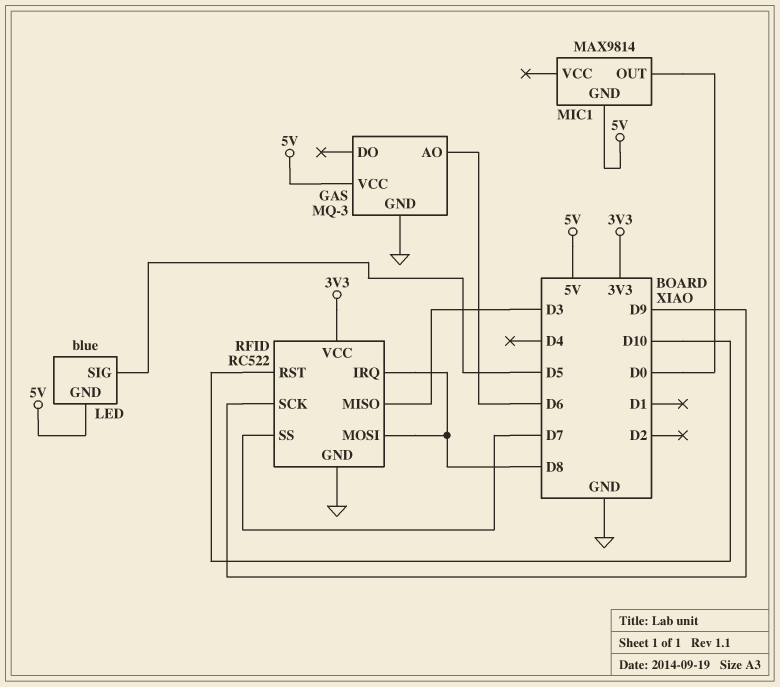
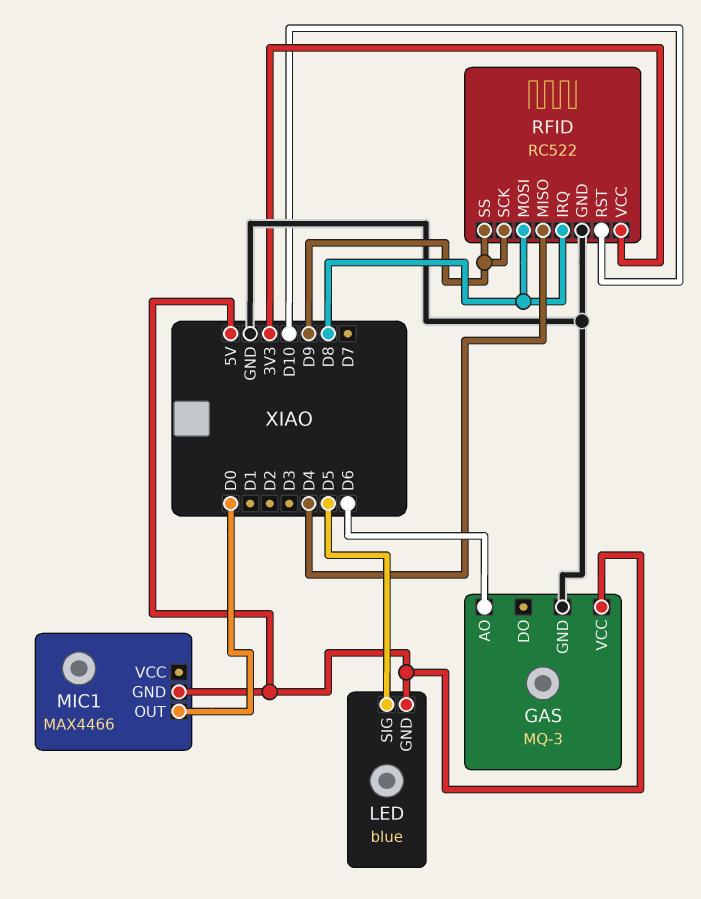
MIC1: MAX9814 -> MAX4466
RFID pin MISO: D3 -> D4
RFID pin SS: D7 -> D9

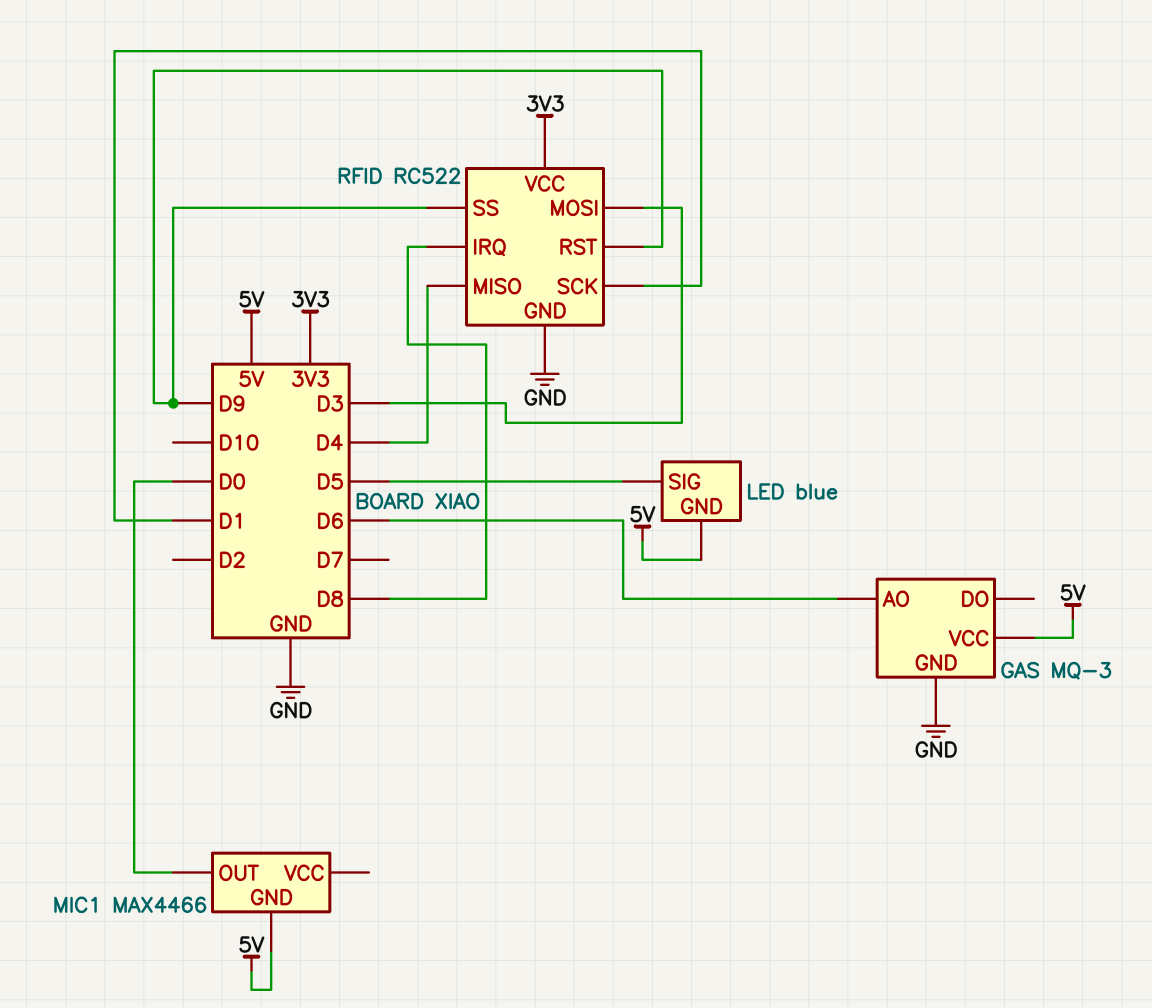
RFID pin MOSI: D8 -> D3
RFID pin RST: D10 -> D9
RFID pin SCK: D9 -> D1

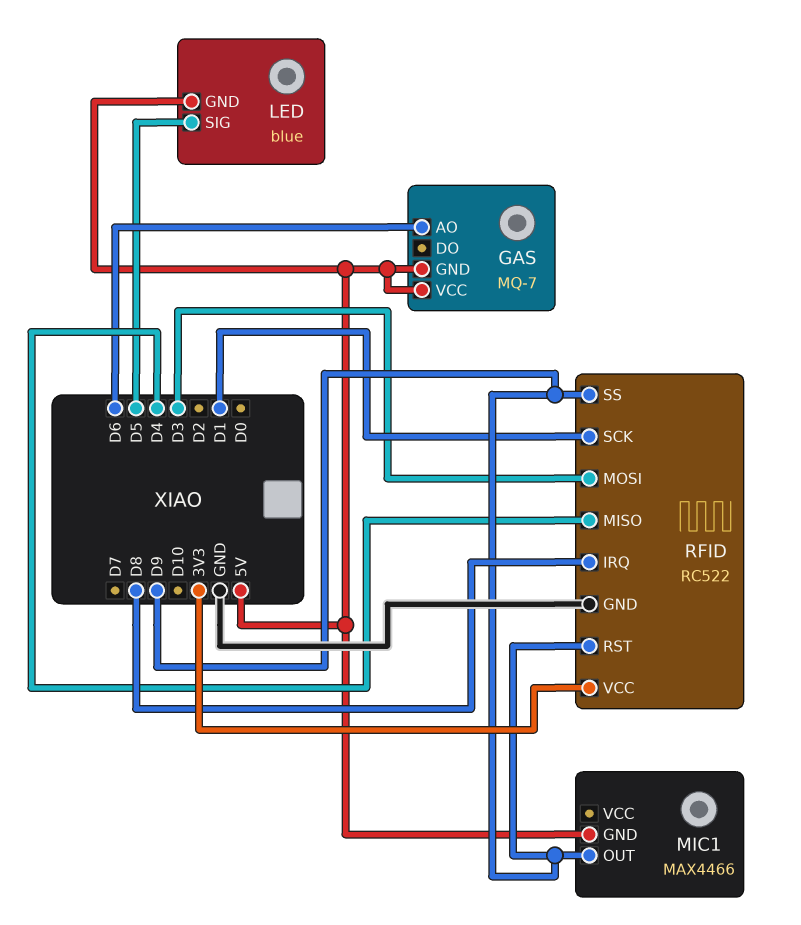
GAS: MQ-3 -> MQ-7
GAS pin GND: GND -> 5V
MIC1 pin OUT: D0 -> D9

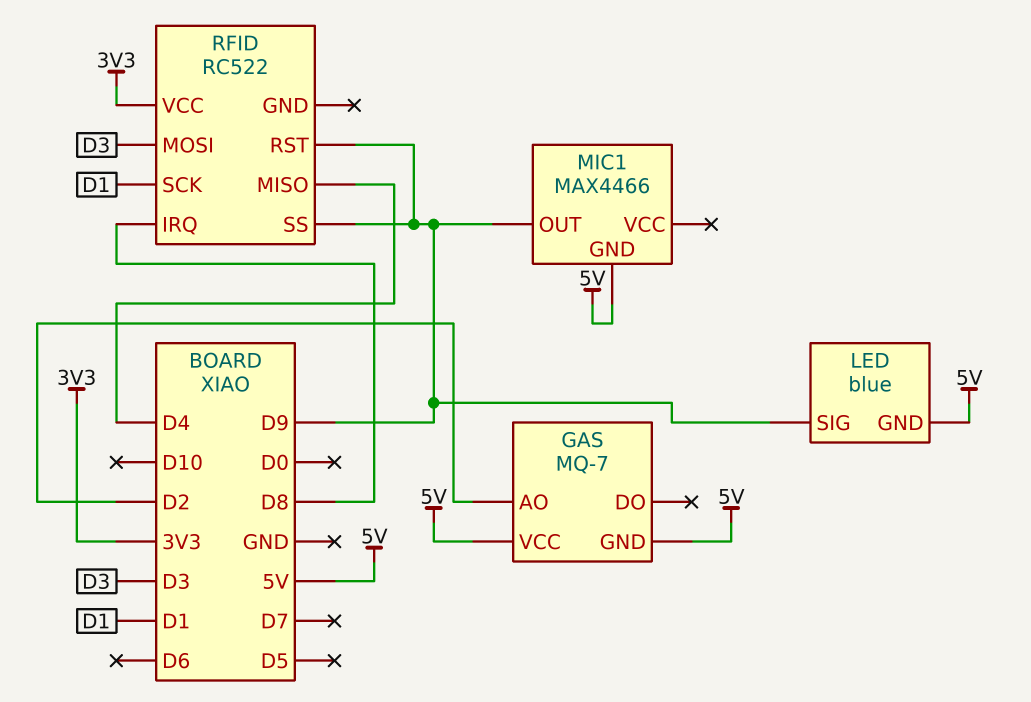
GAS pin AO: D6 -> D2
LED pin SIG: D5 -> D9
RFID pin GND: GND -> none

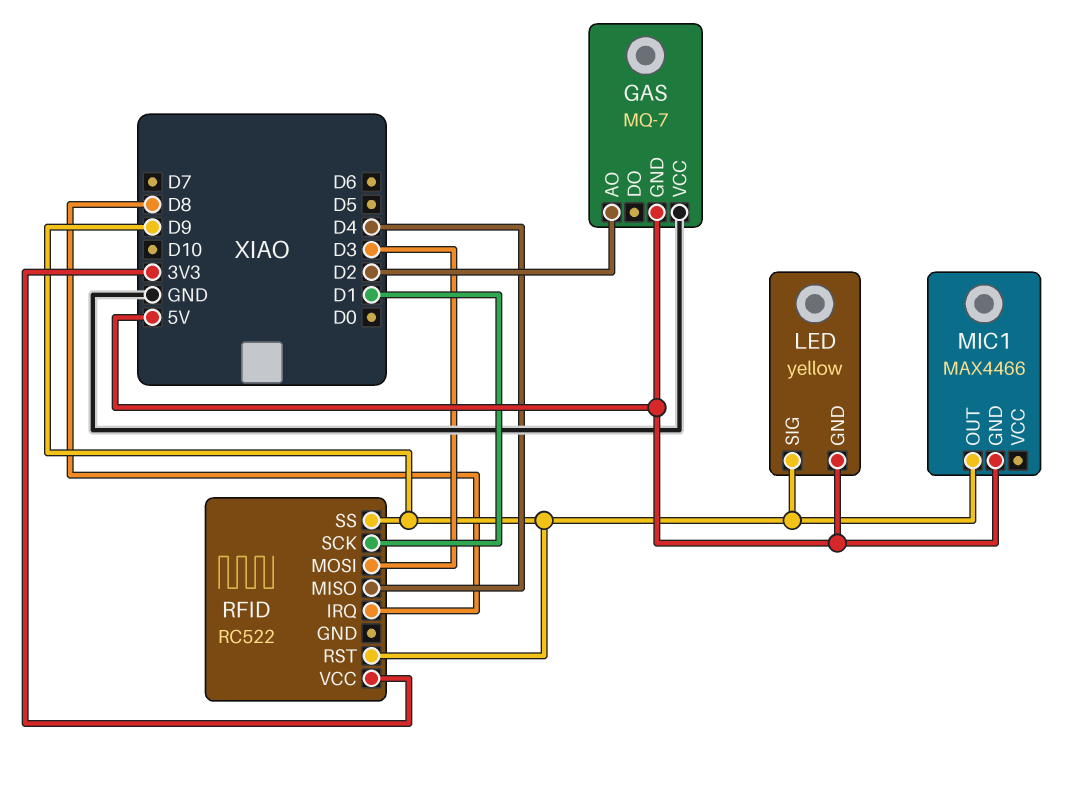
GAS pin VCC: 5V -> GND
LED: blue -> yellow

